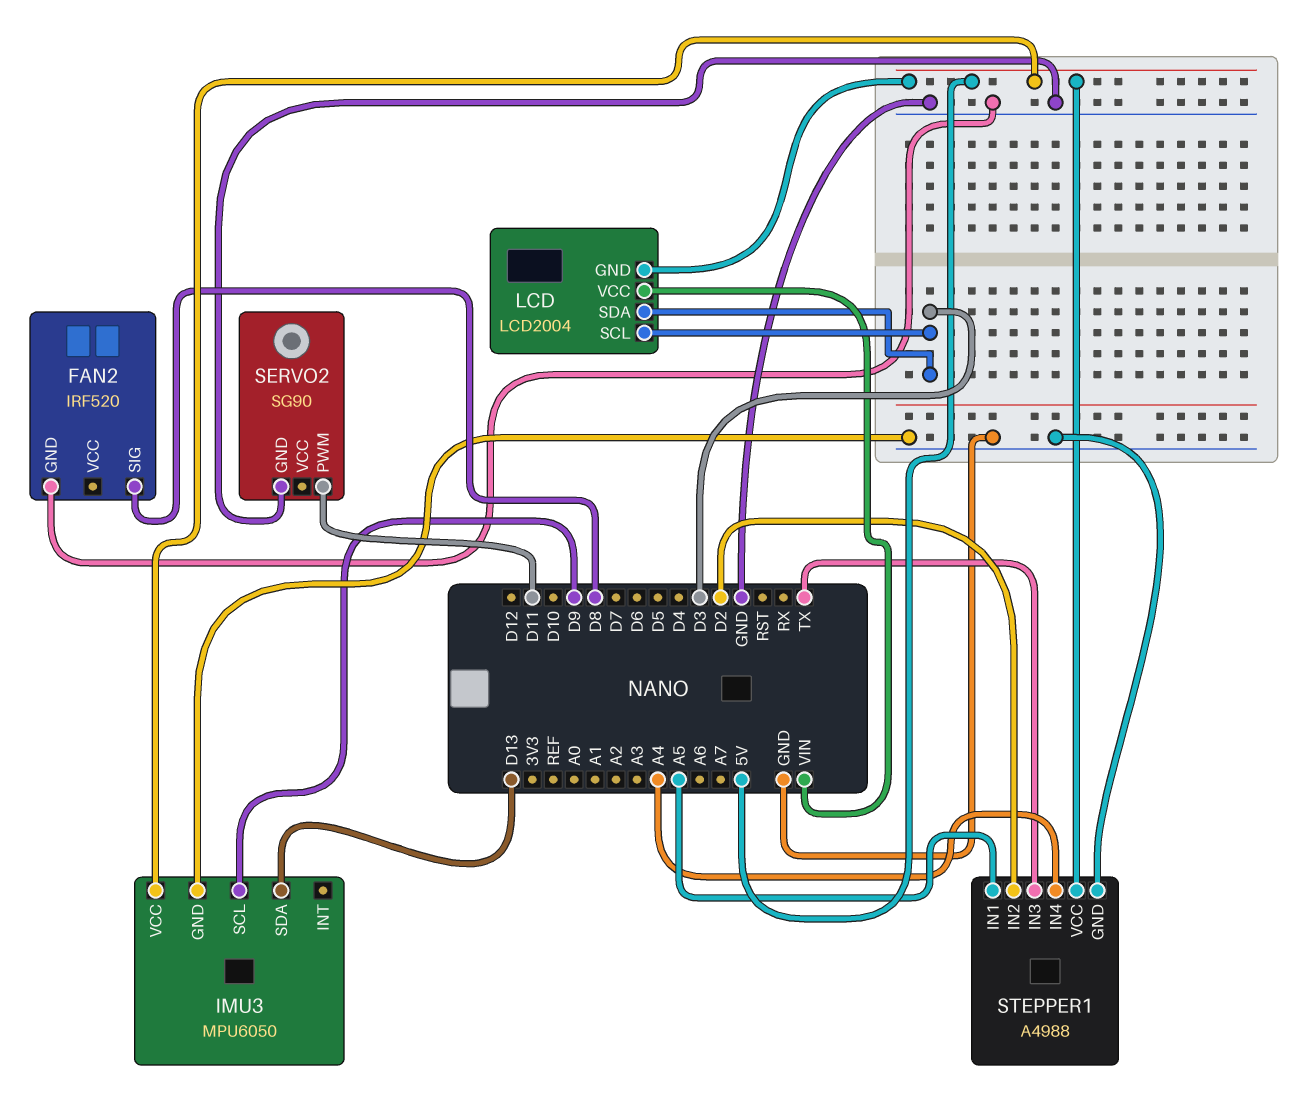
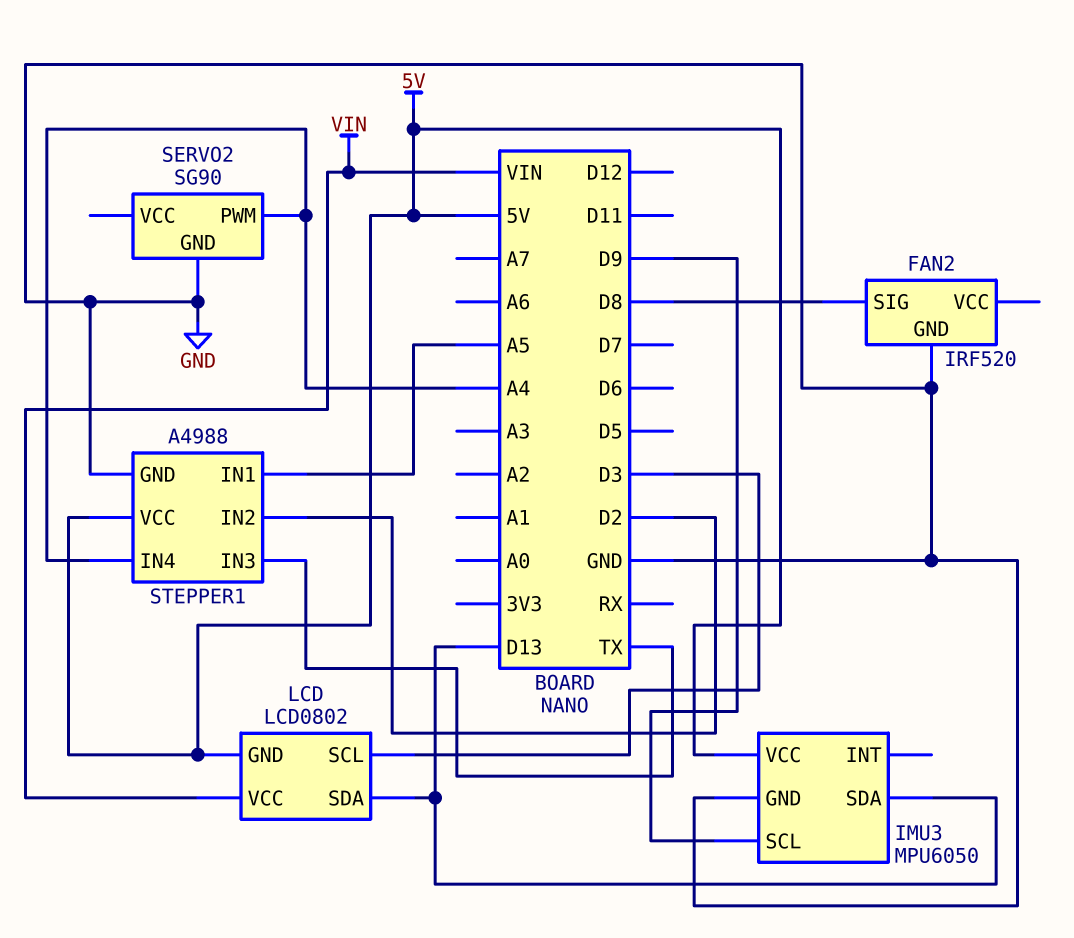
LCD: LCD2004 -> LCD0802
LCD pin SDA: D3 -> D13
SERVO2 pin PWM: D11 -> A4

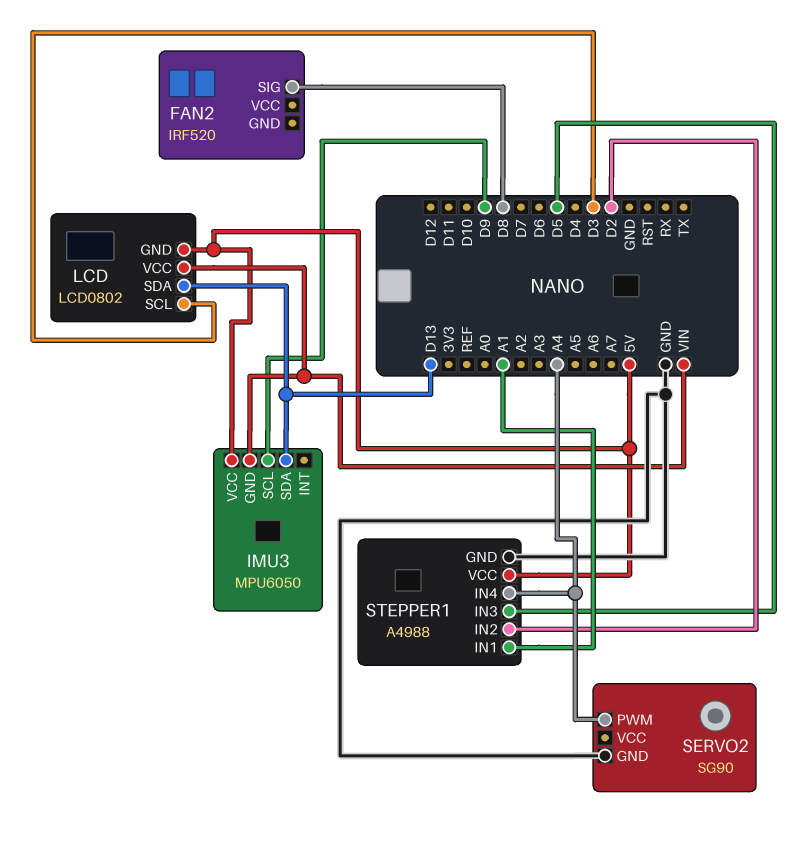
FAN2 pin GND: GND -> none
IMU3 pin GND: GND -> VIN
STEPPER1 pin IN1: A5 -> A1
STEPPER1 pin IN3: TX -> D5

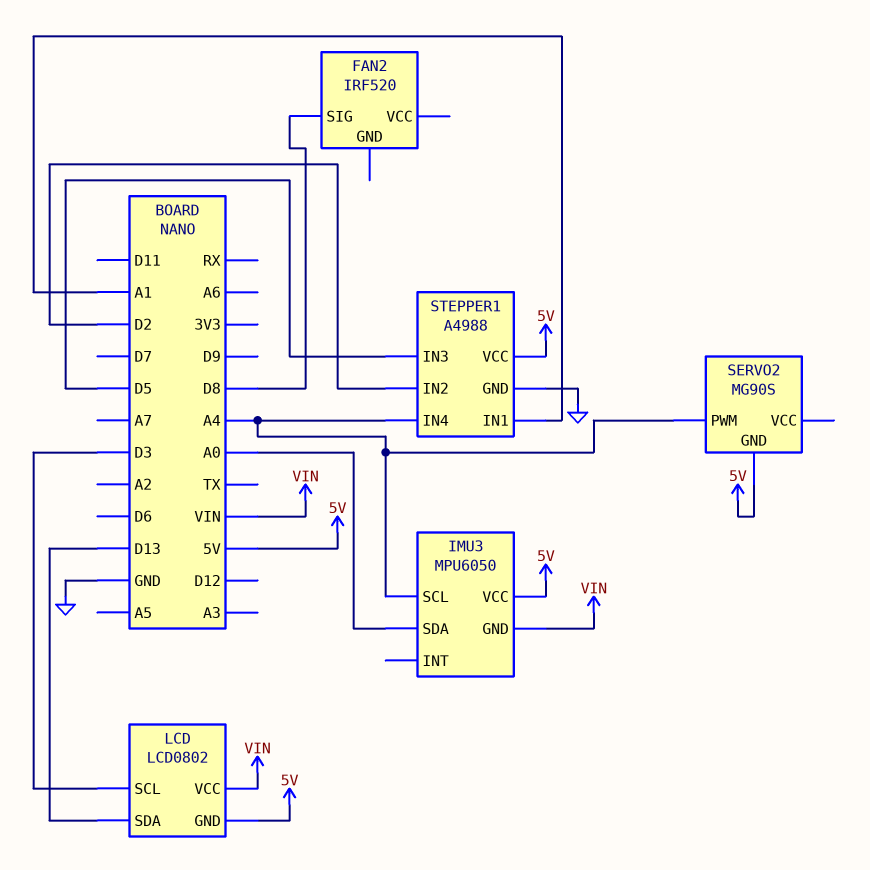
IMU3 pin SCL: D9 -> A4
IMU3 pin SDA: D13 -> A0
SERVO2: SG90 -> MG90S
SERVO2 pin GND: GND -> 5V

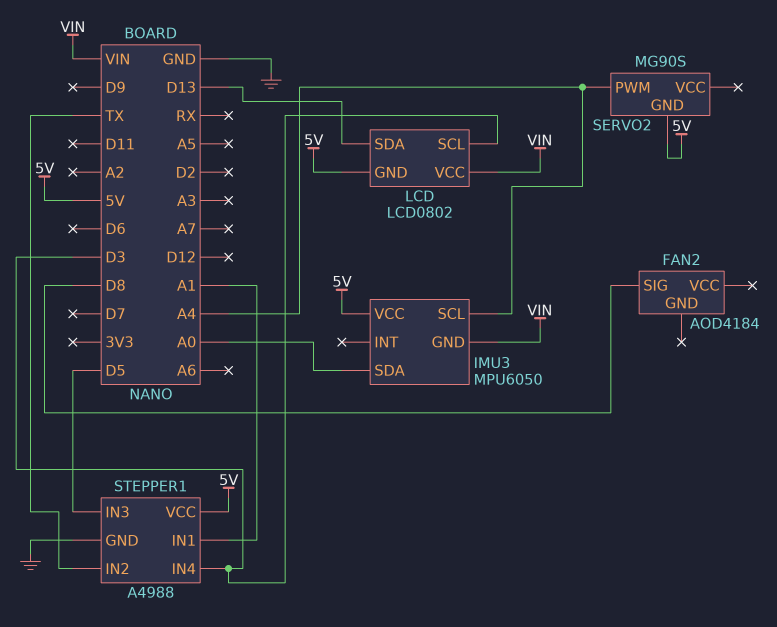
FAN2: IRF520 -> AOD4184
STEPPER1 pin IN2: D2 -> TX
STEPPER1 pin IN4: A4 -> D3

